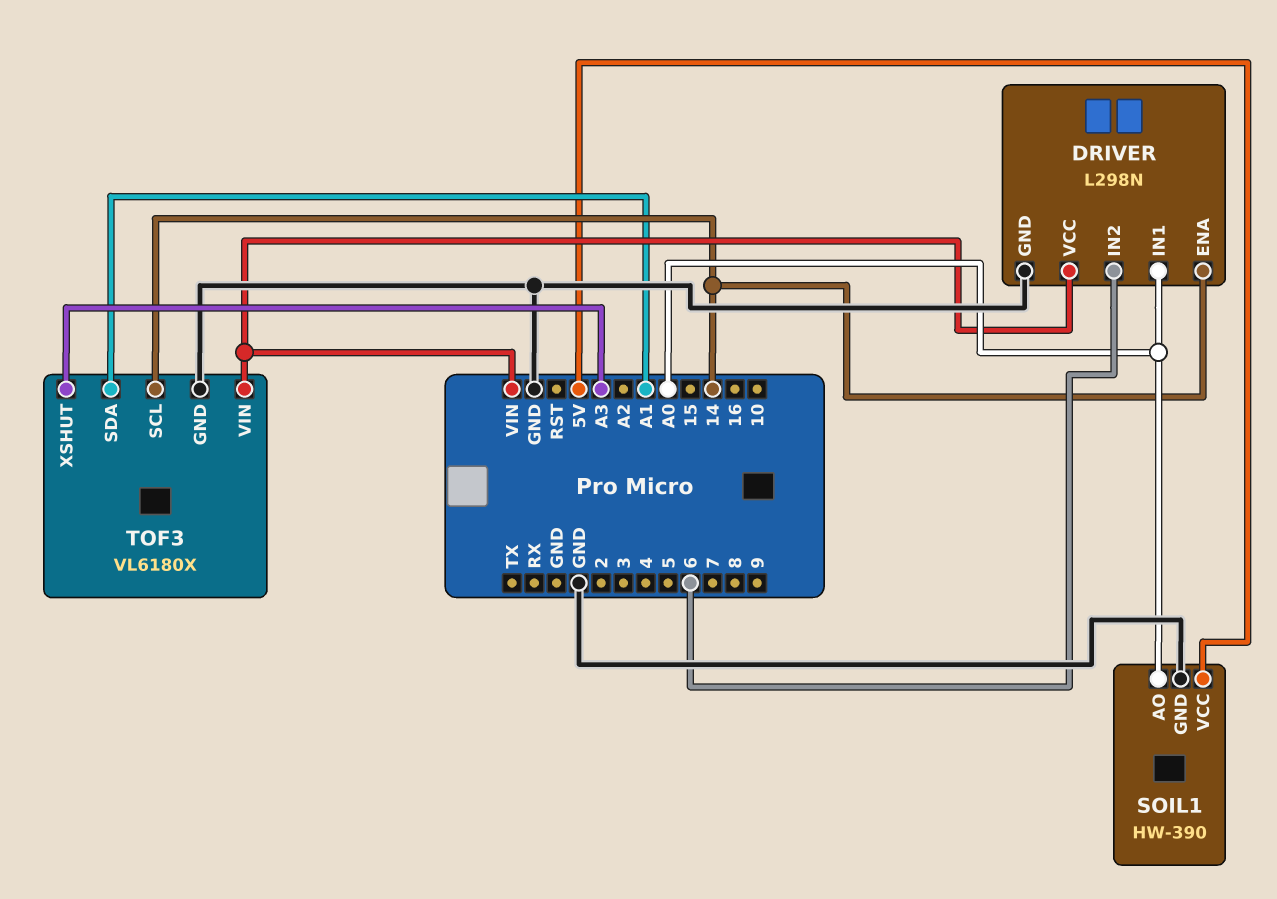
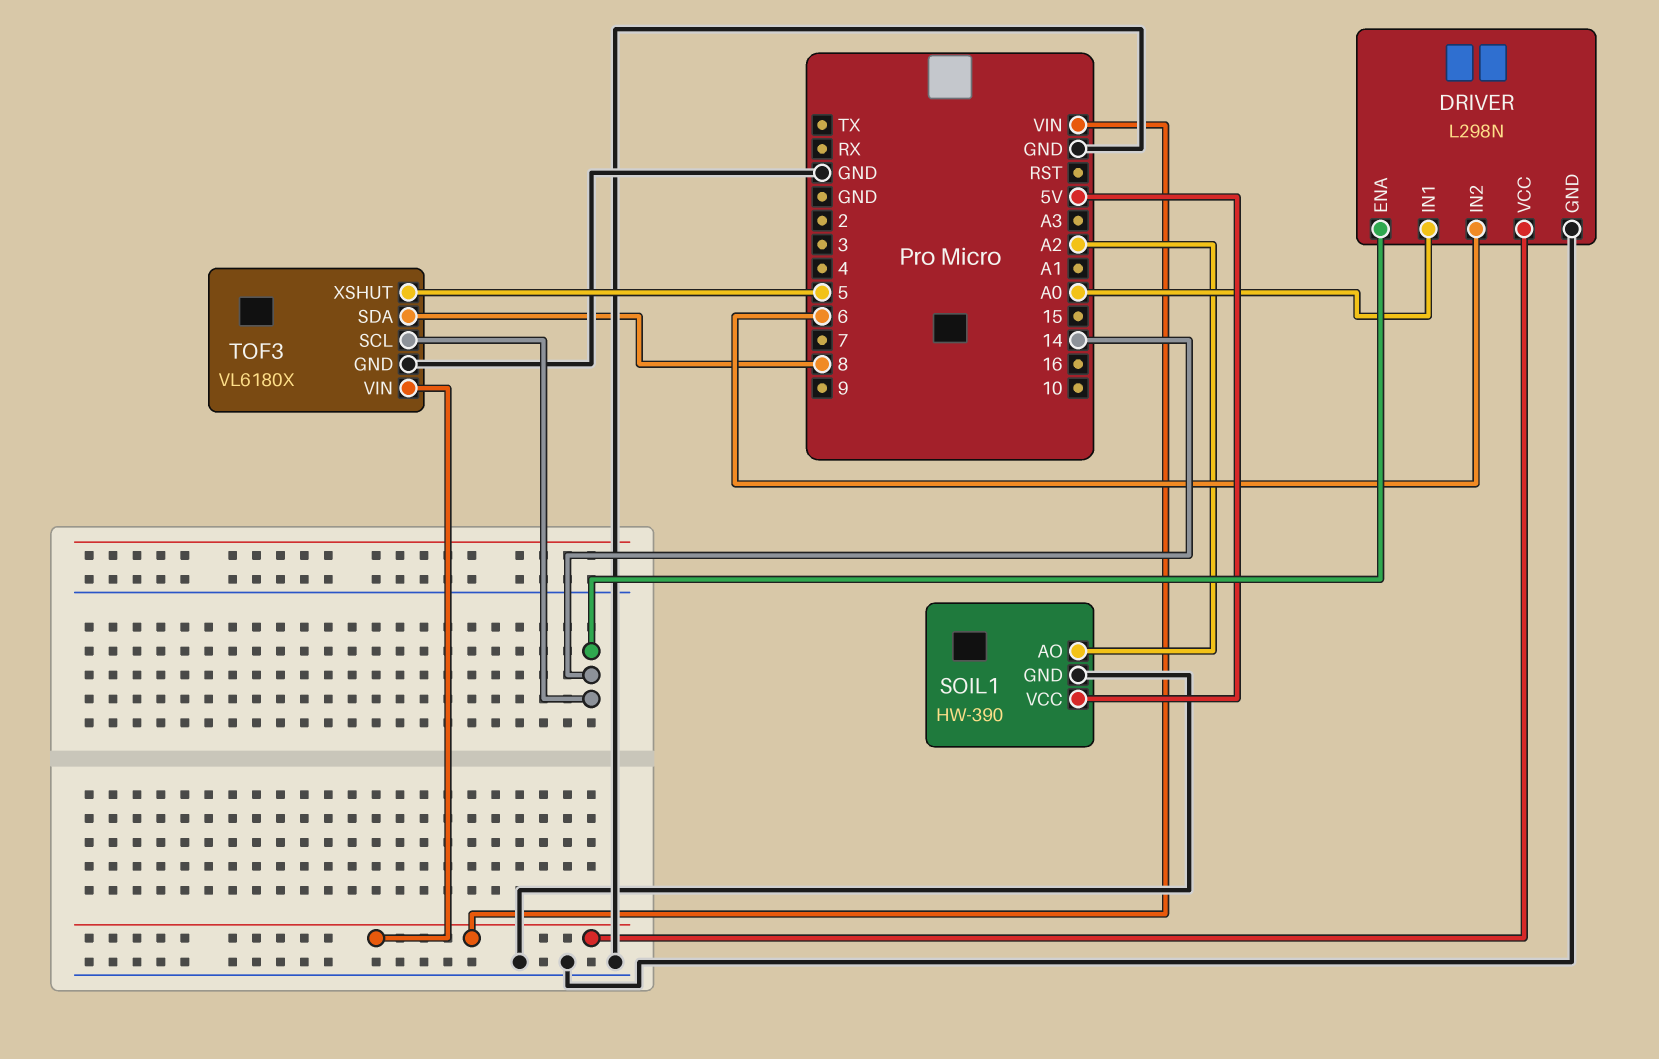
SOIL1 pin AO: A0 -> A2
TOF3 pin SDA: A1 -> 8
TOF3 pin XSHUT: A3 -> 5

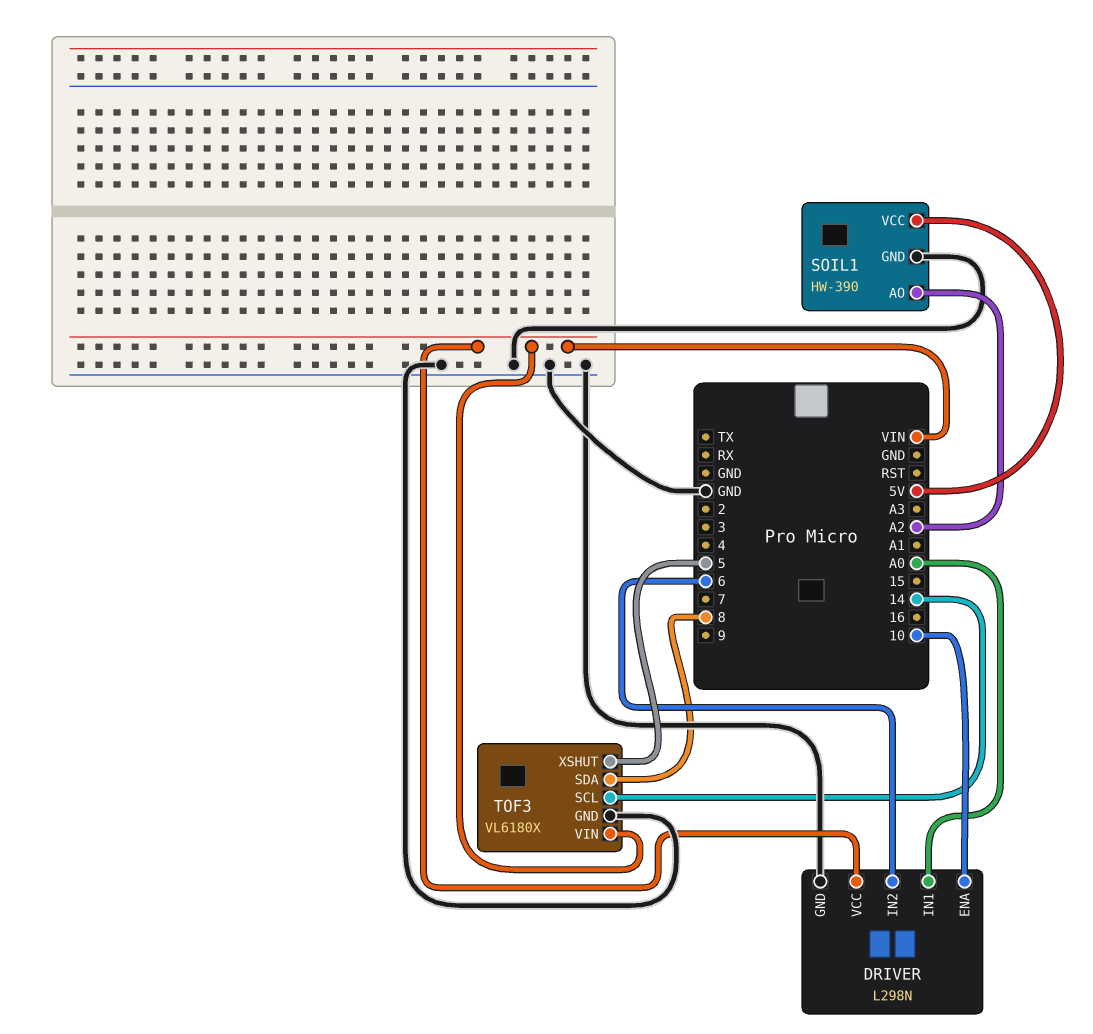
DRIVER pin ENA: 14 -> 10

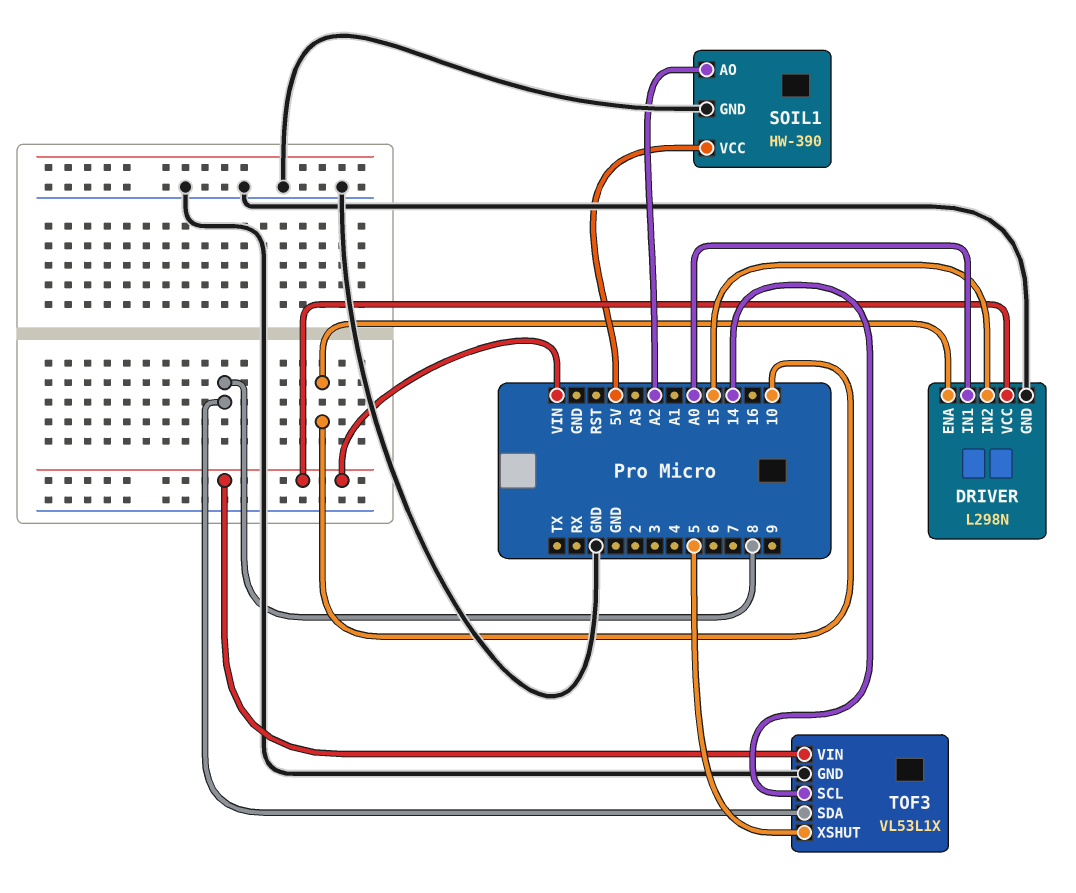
DRIVER pin IN2: 6 -> 15
TOF3: VL6180X -> VL53L1X

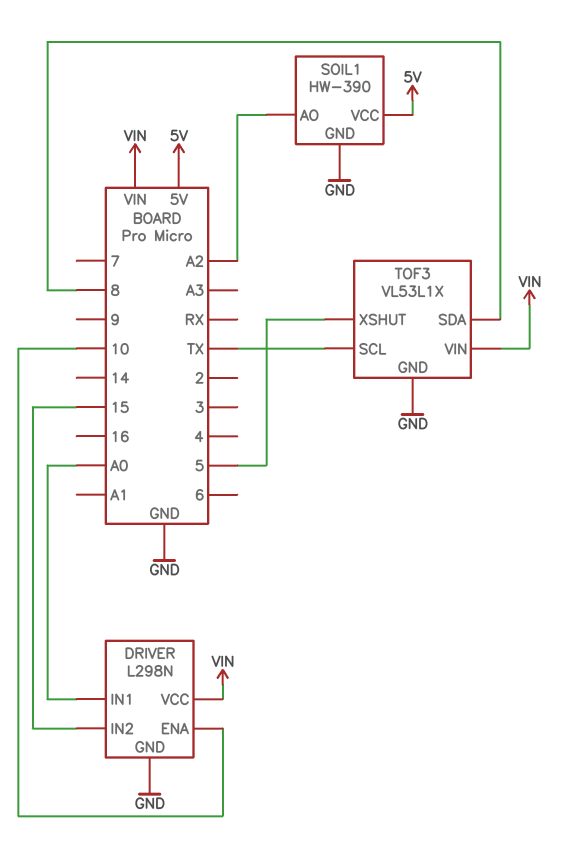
TOF3 pin SCL: 14 -> TX

